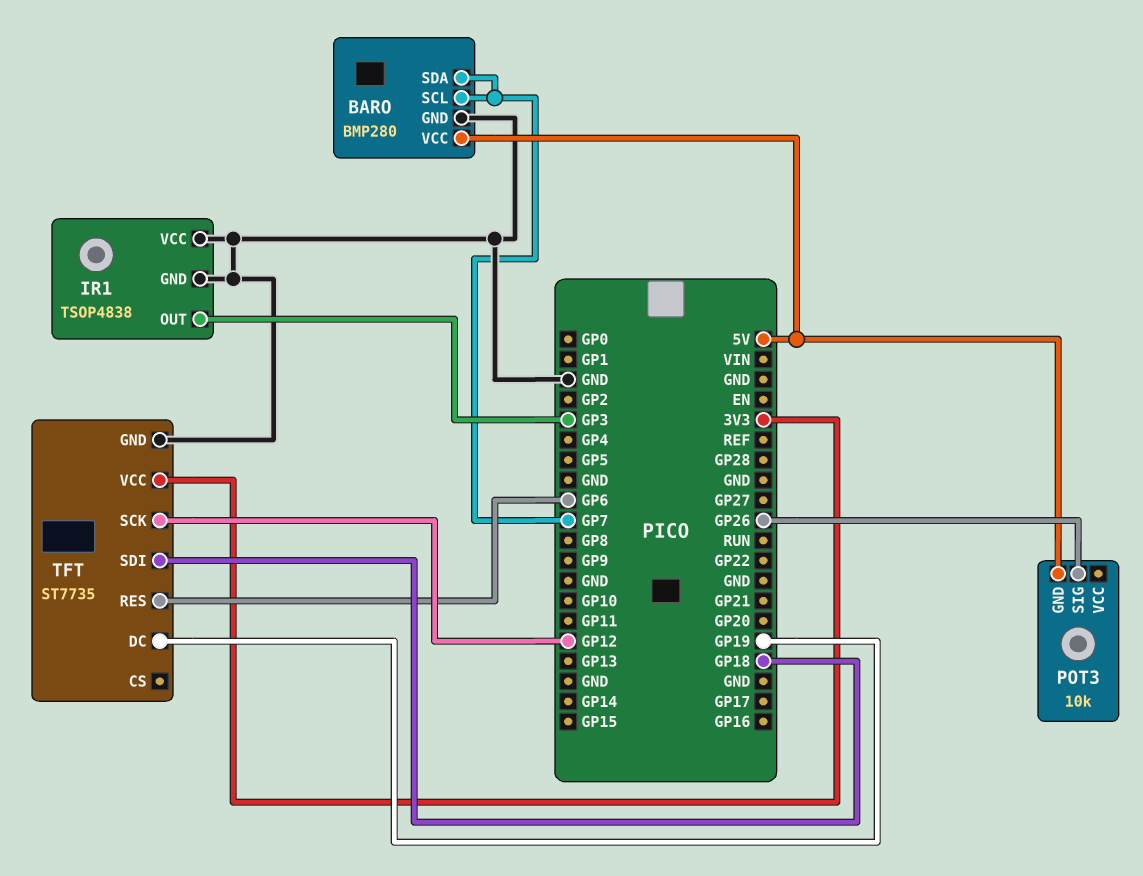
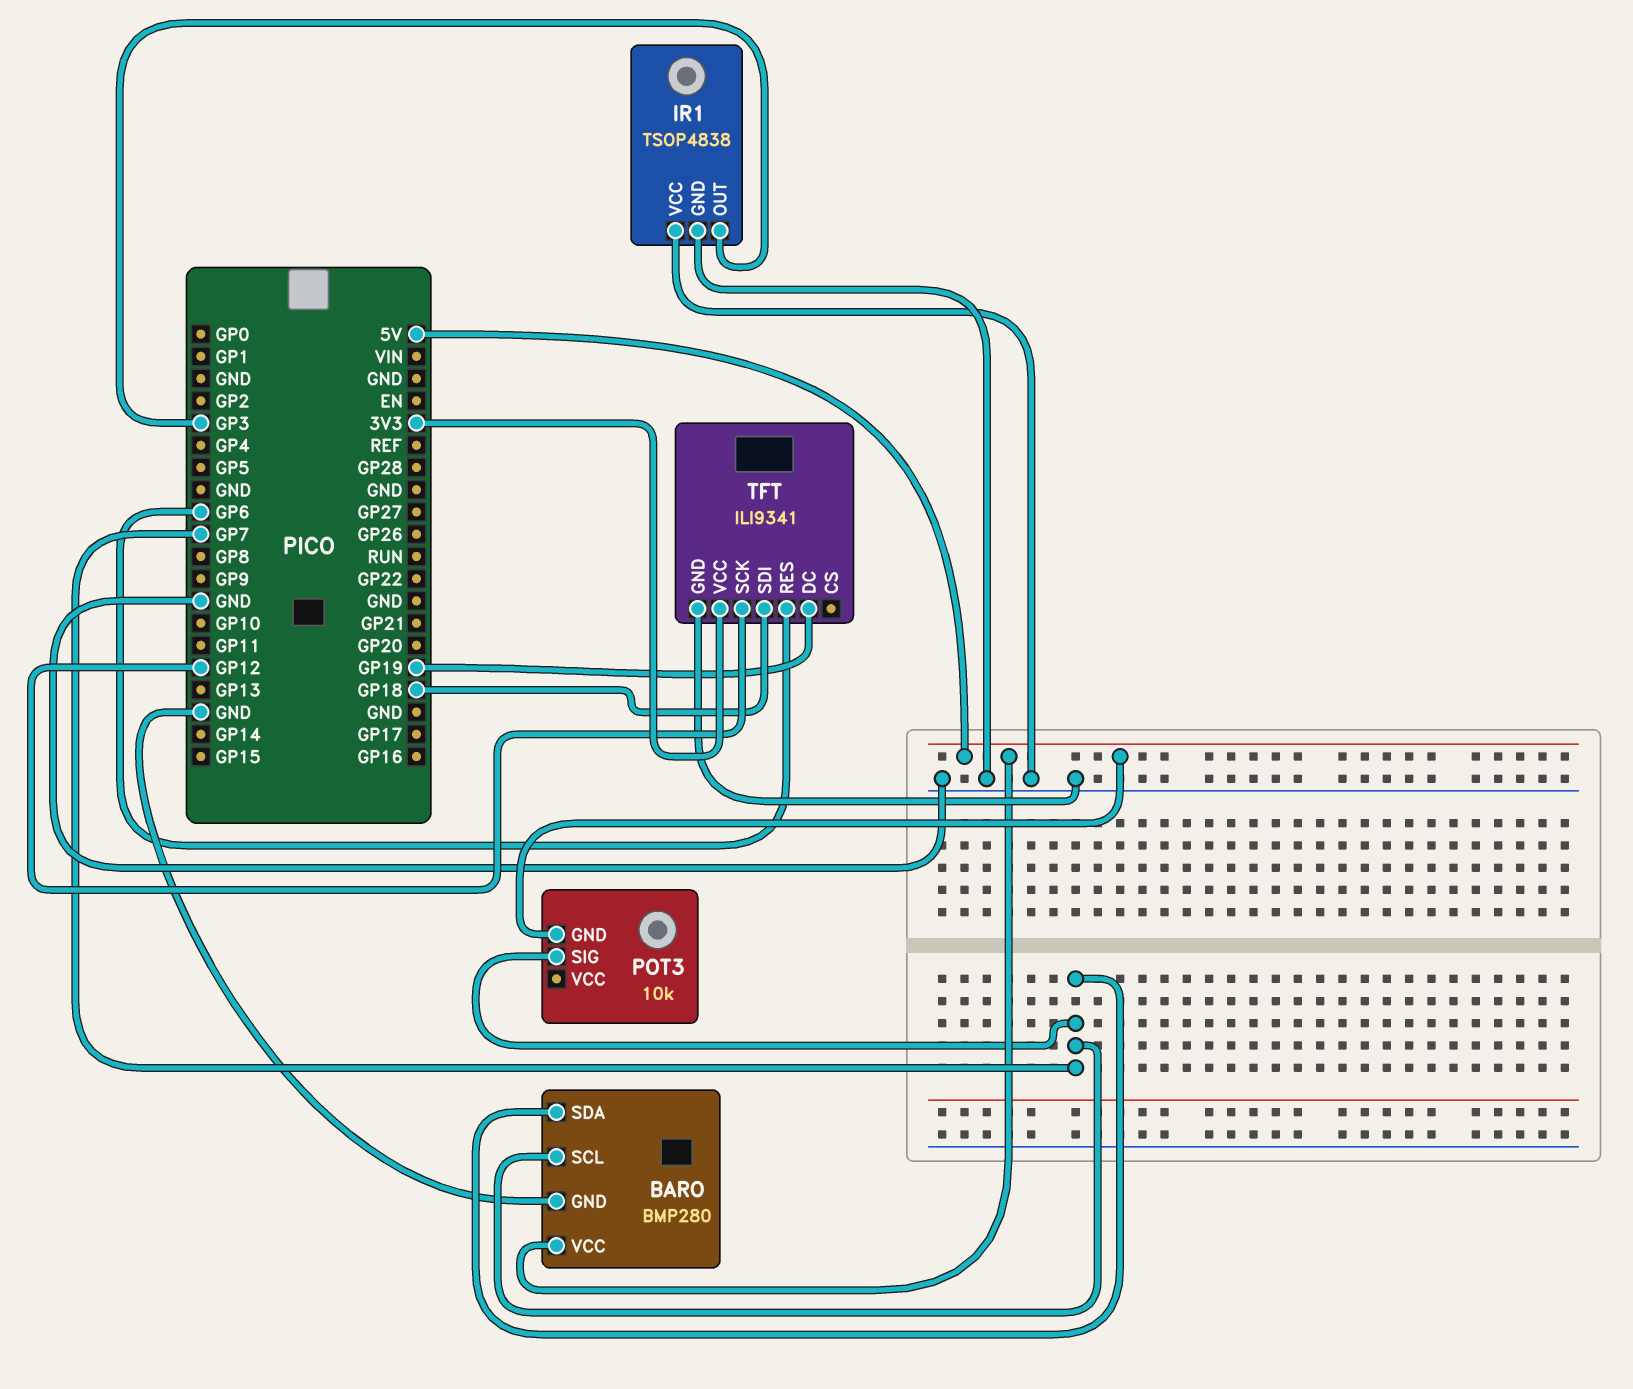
POT3 pin SIG: GP26 -> GP7
TFT: ST7735 -> ILI9341

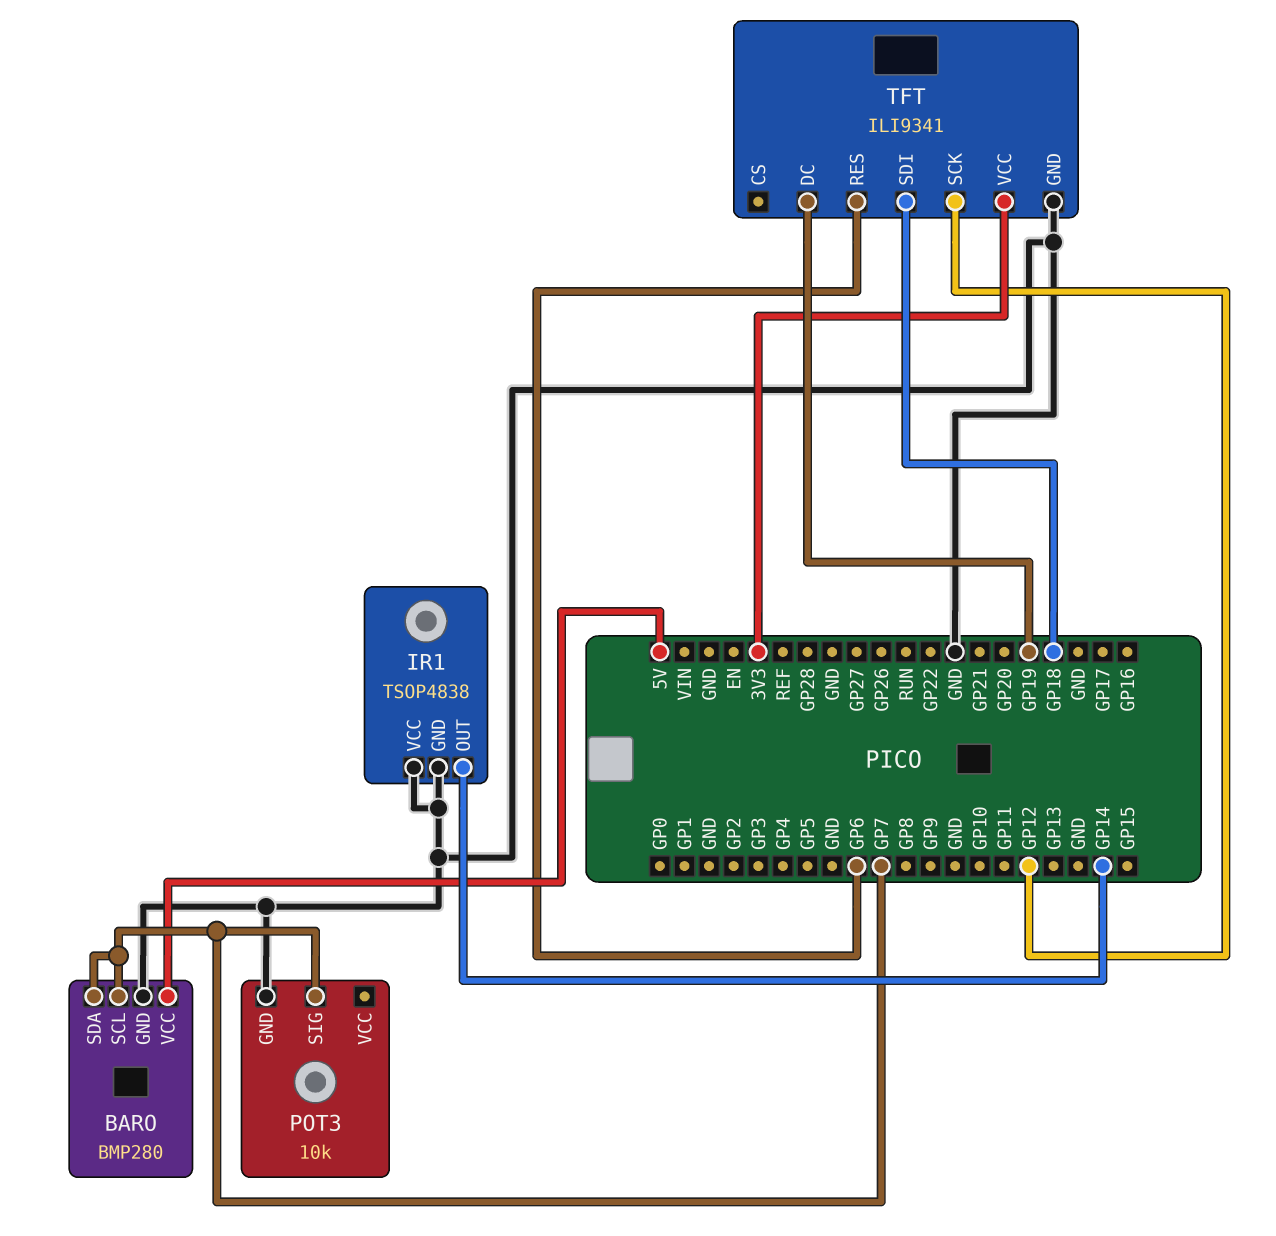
IR1 pin OUT: GP3 -> GP14
POT3 pin GND: 5V -> GND

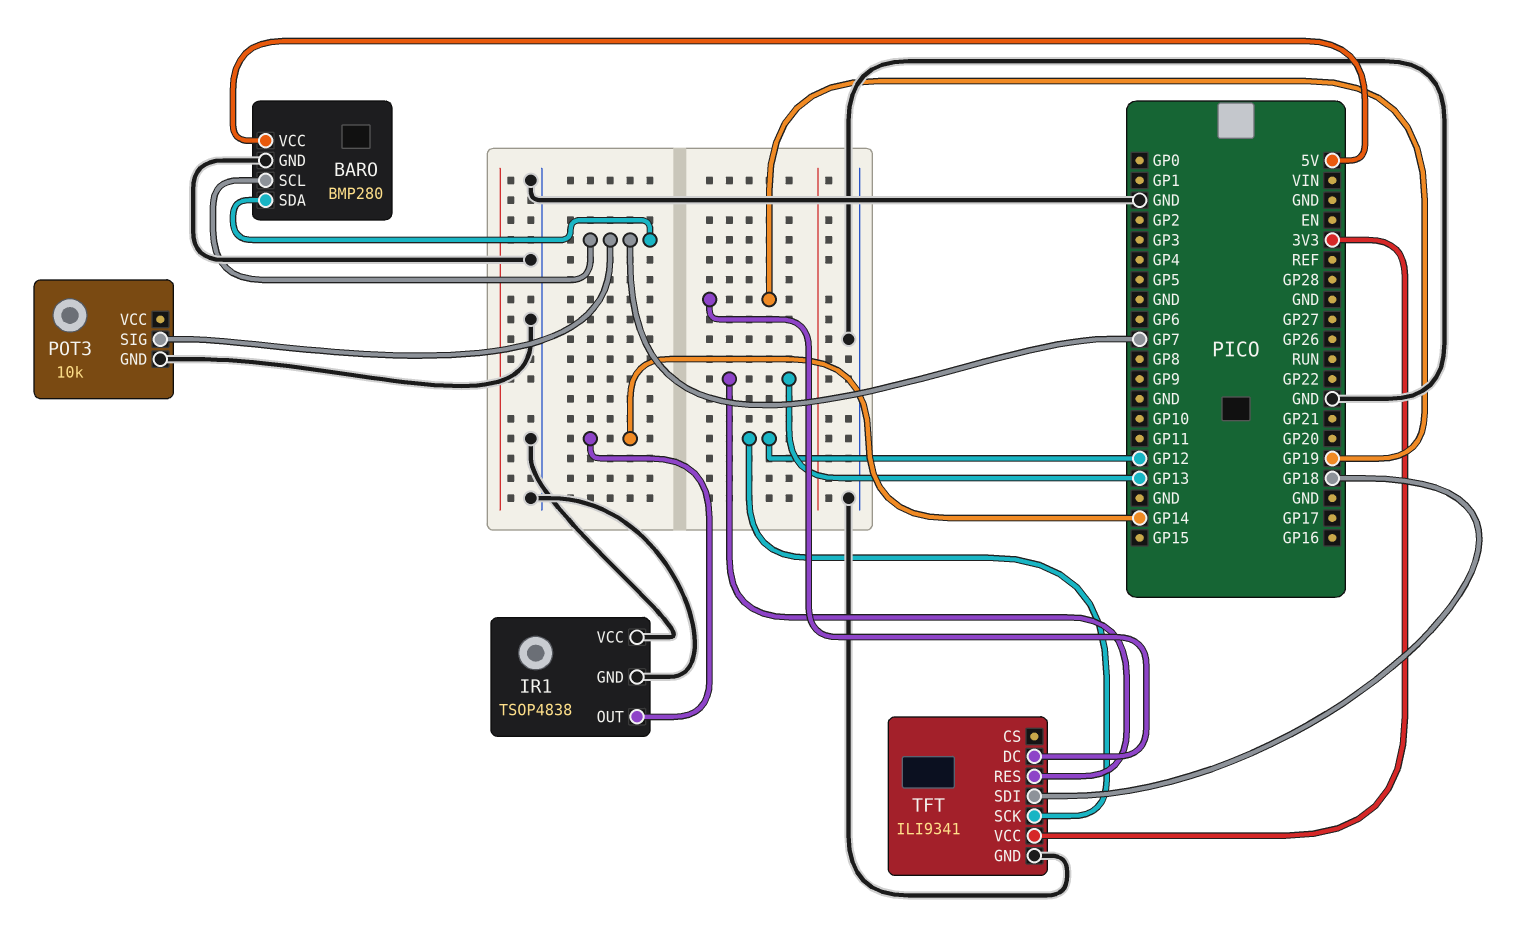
TFT pin RES: GP6 -> GP13

